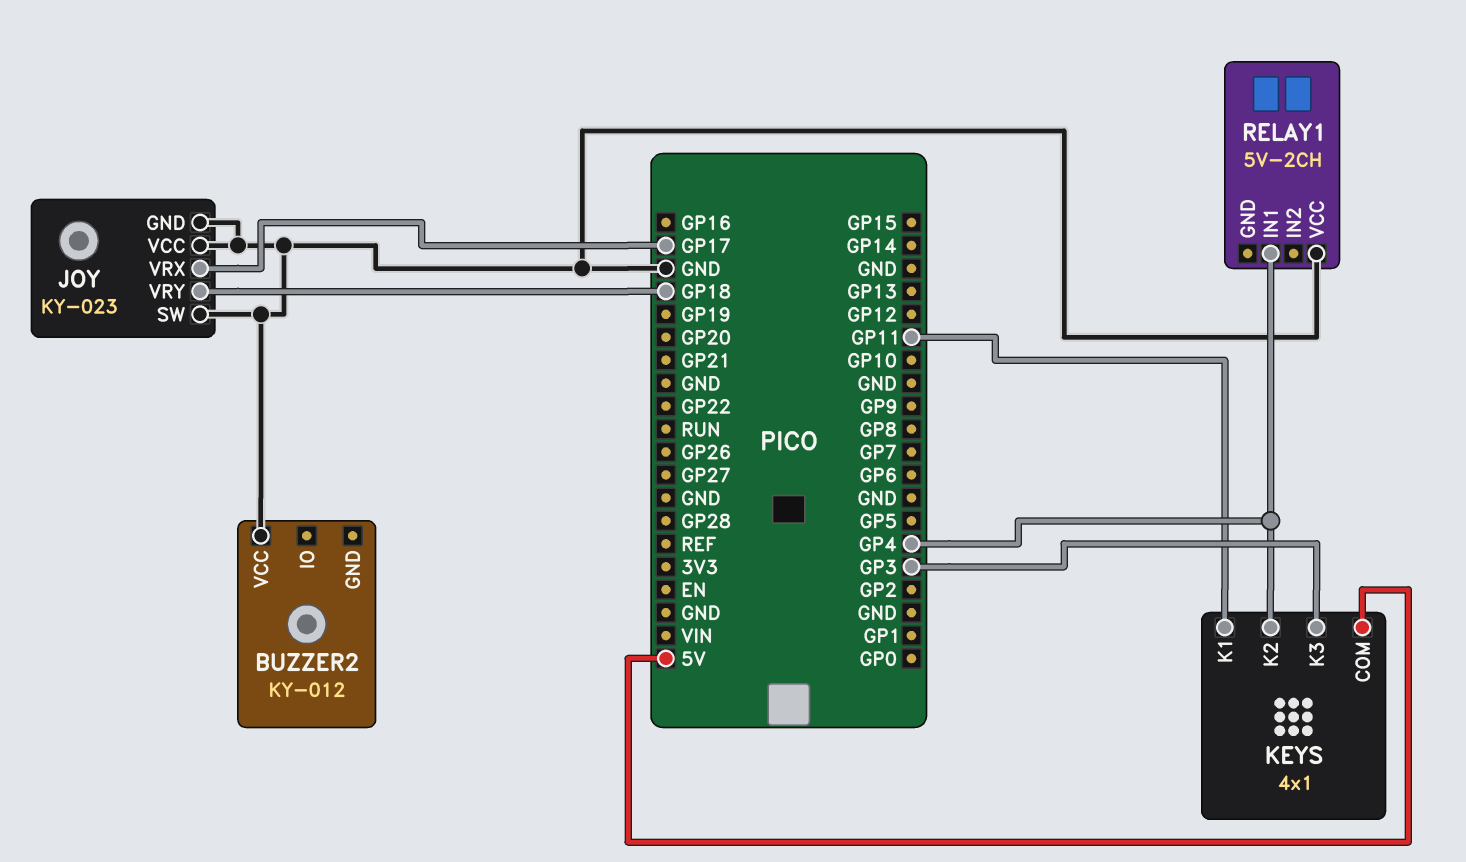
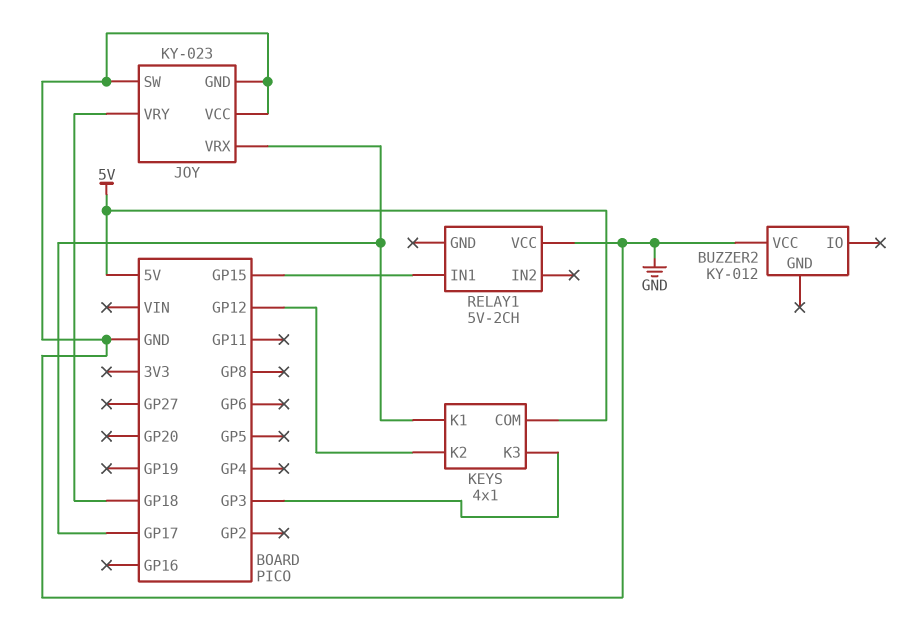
KEYS pin K1: GP11 -> GP17
KEYS pin K2: GP4 -> GP12
RELAY1 pin IN1: GP4 -> GP15

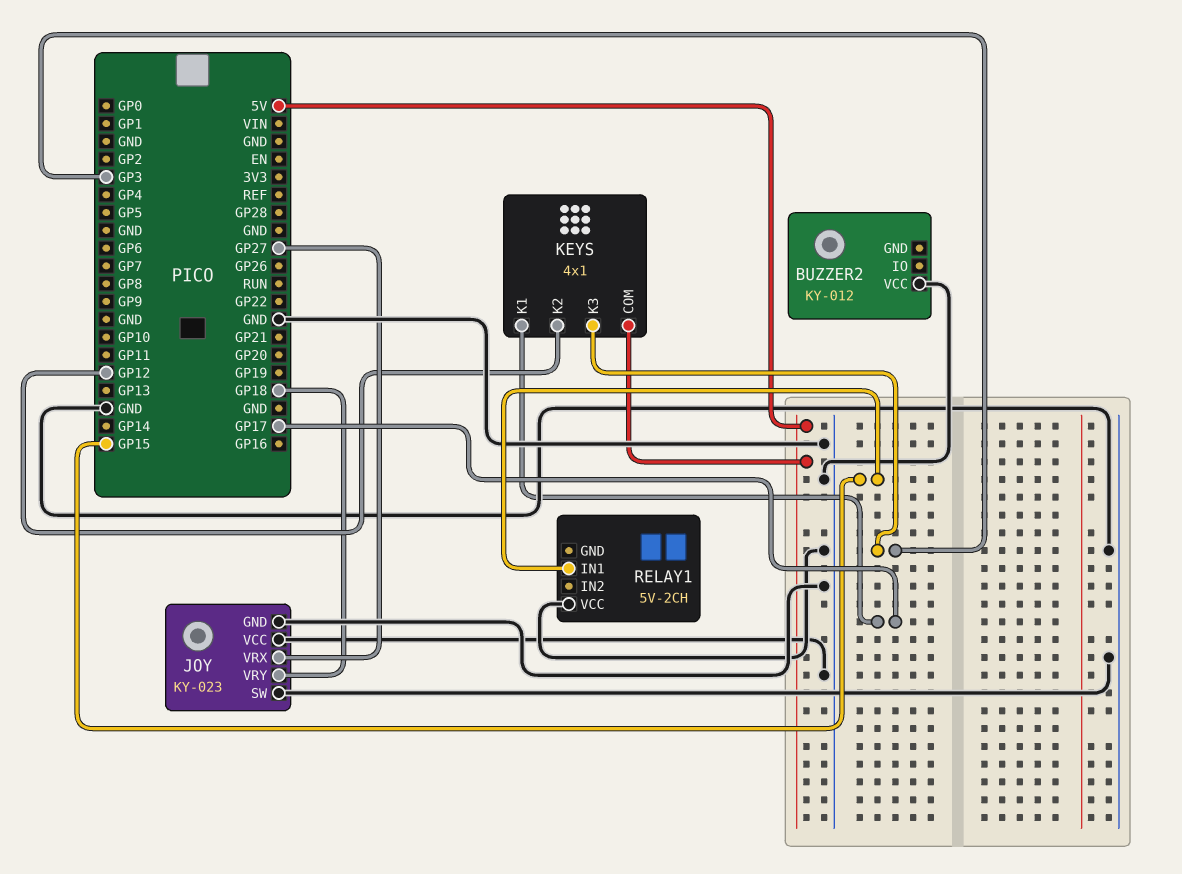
JOY pin VRX: GP17 -> GP27

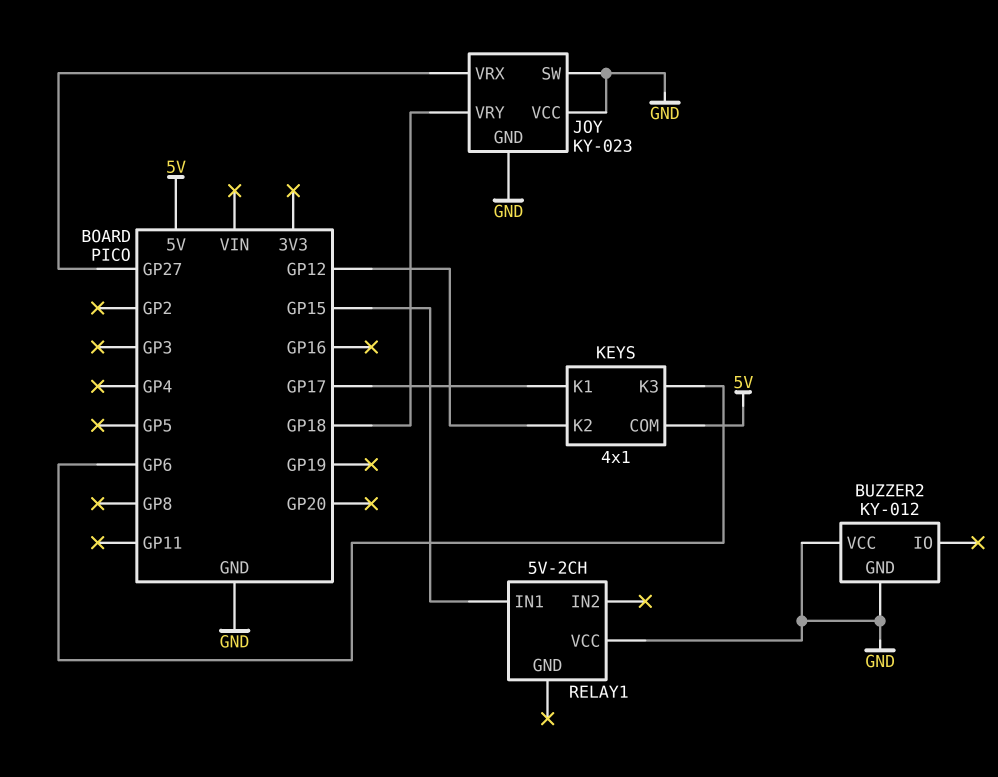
BUZZER2 pin GND: none -> GND
KEYS pin K3: GP3 -> GP6

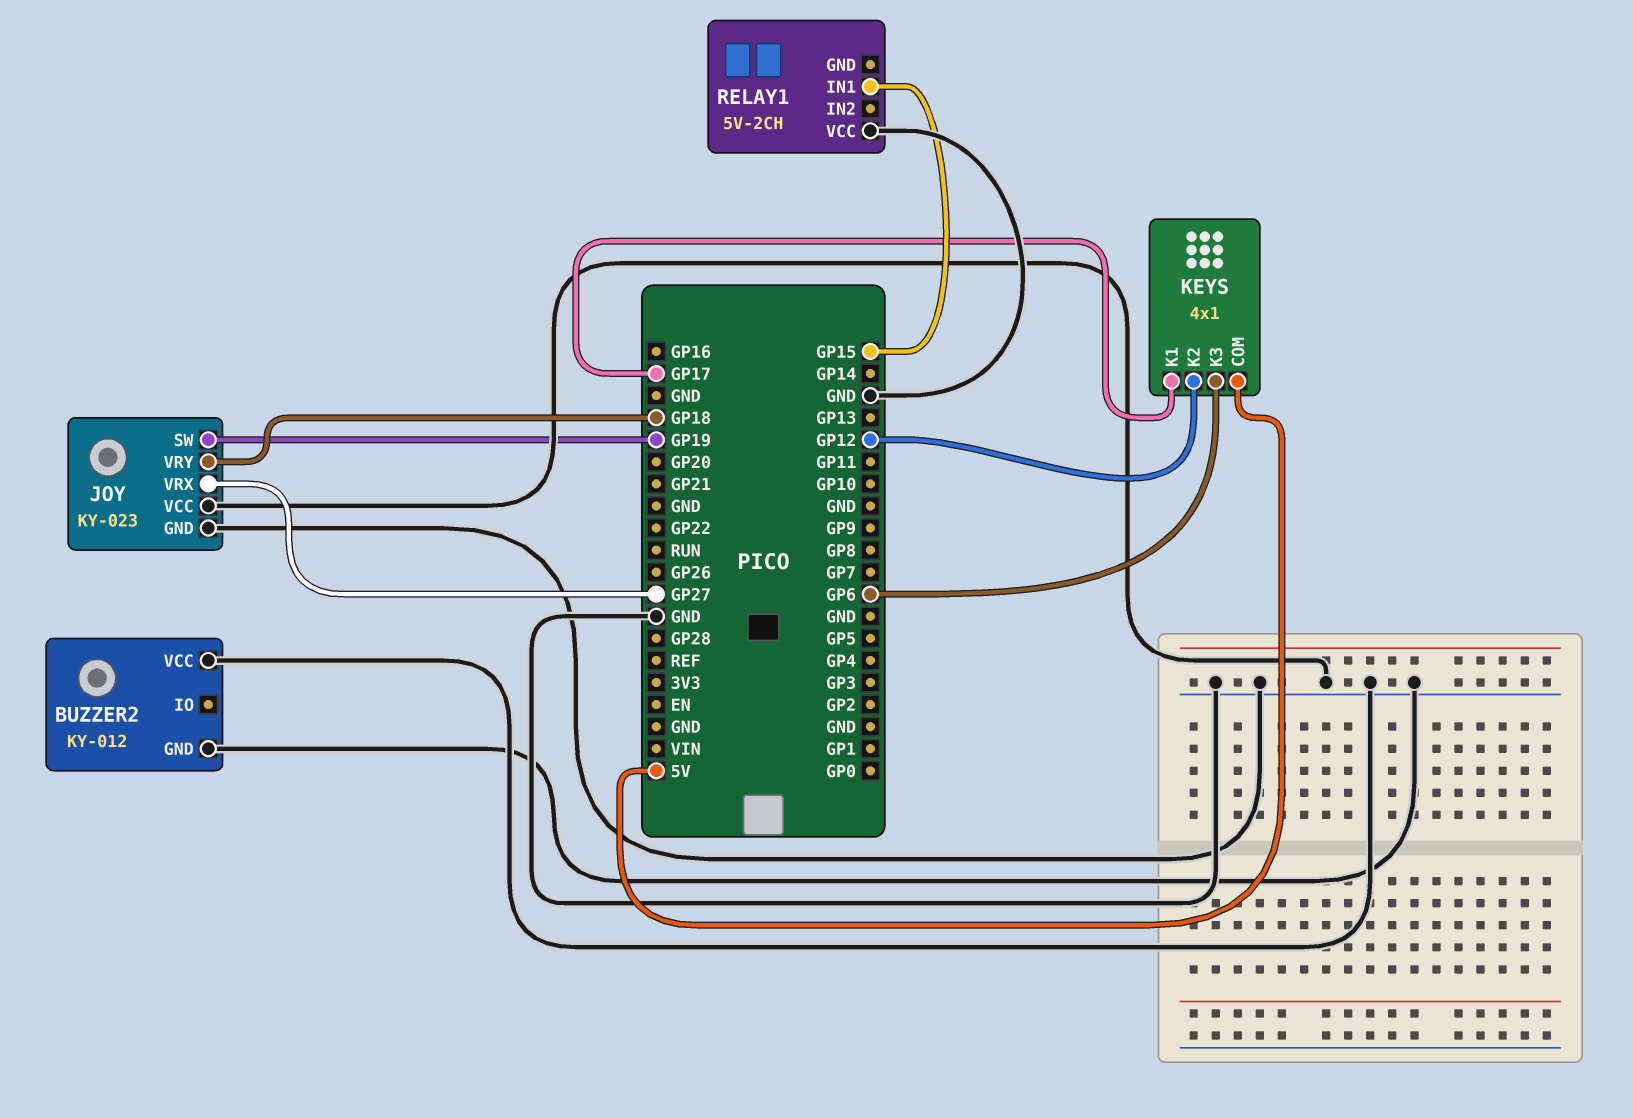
JOY pin SW: GND -> GP19

